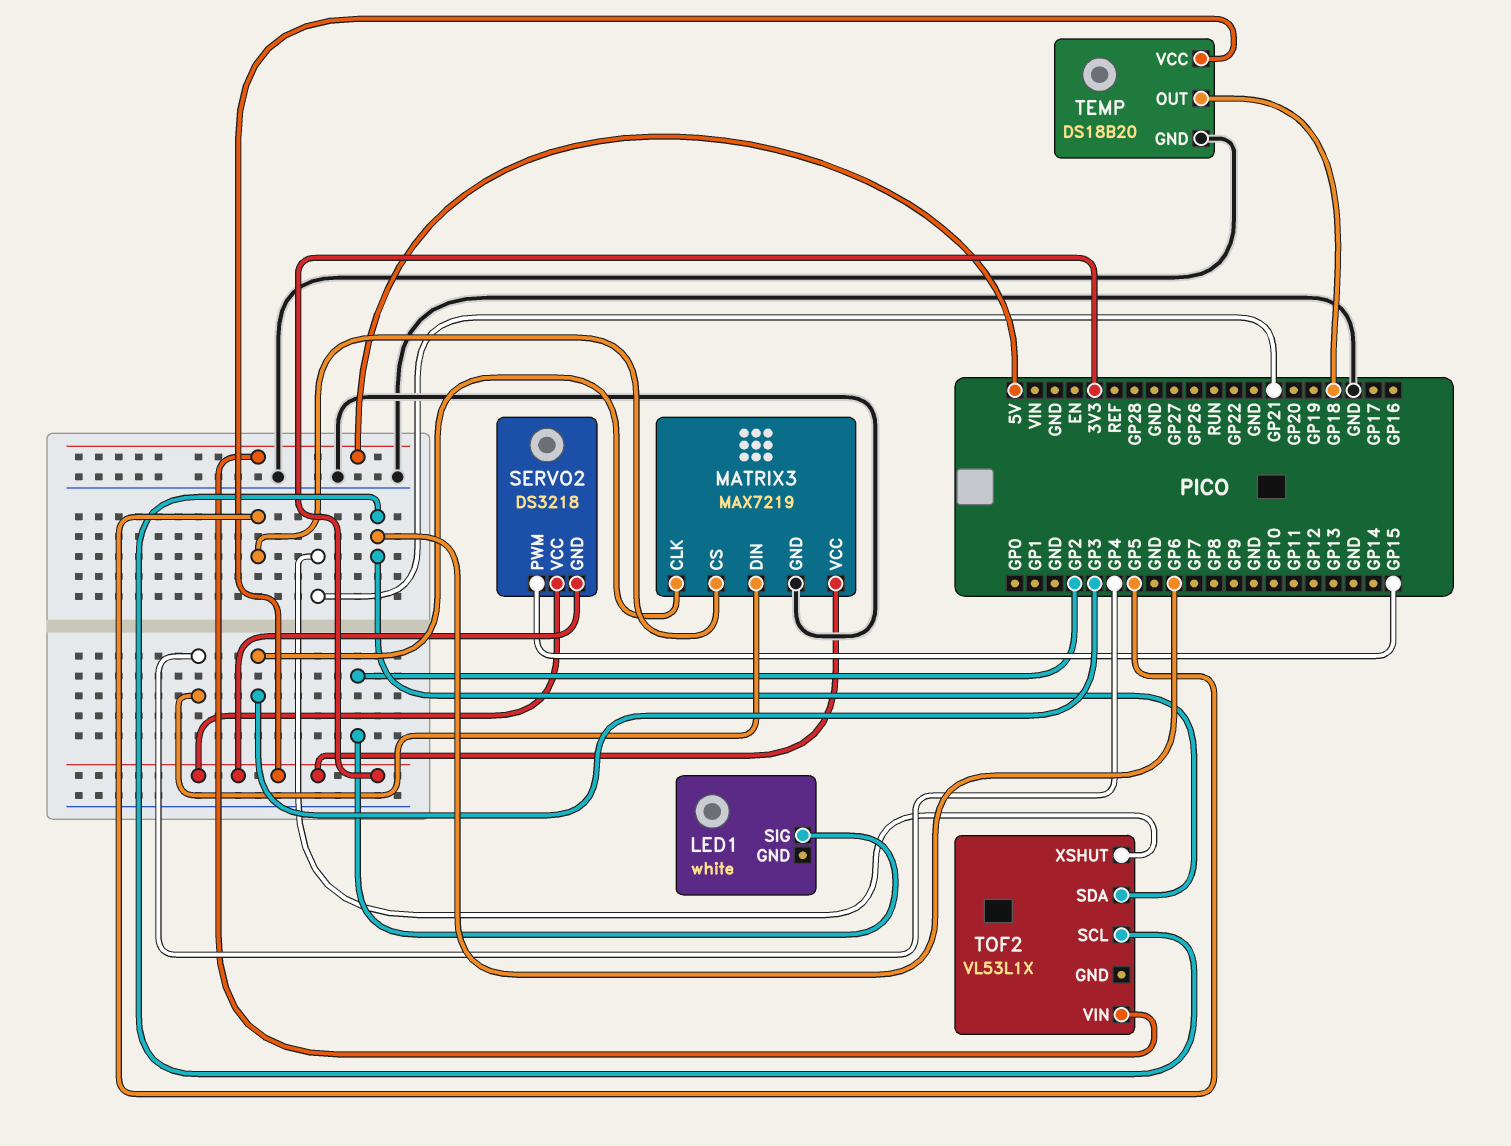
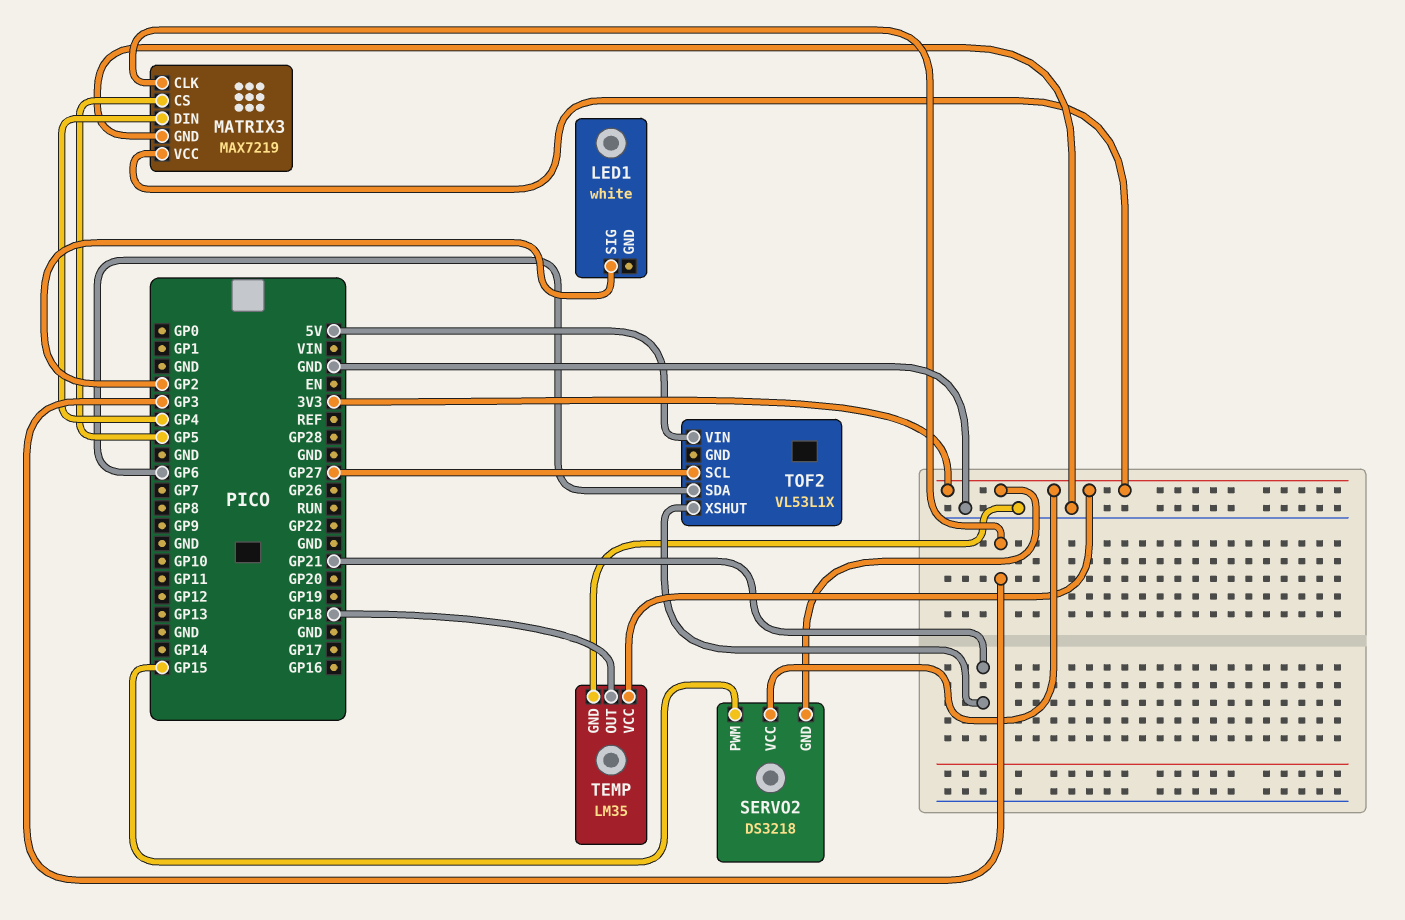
TEMP: DS18B20 -> LM35
TOF2 pin SCL: GP6 -> GP27

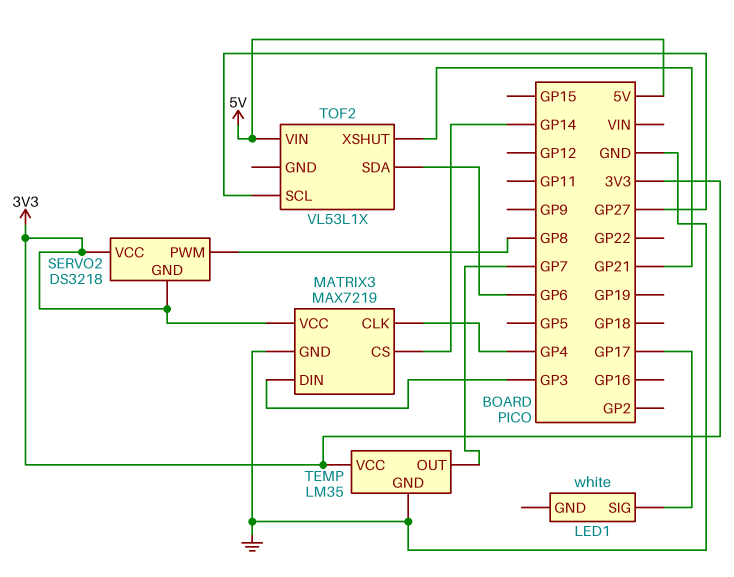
LED1 pin SIG: GP2 -> GP17
MATRIX3 pin CLK: GP3 -> GP4
MATRIX3 pin CS: GP5 -> GP14
MATRIX3 pin DIN: GP4 -> GP3
SERVO2 pin PWM: GP15 -> GP8
TEMP pin OUT: GP18 -> GP7

